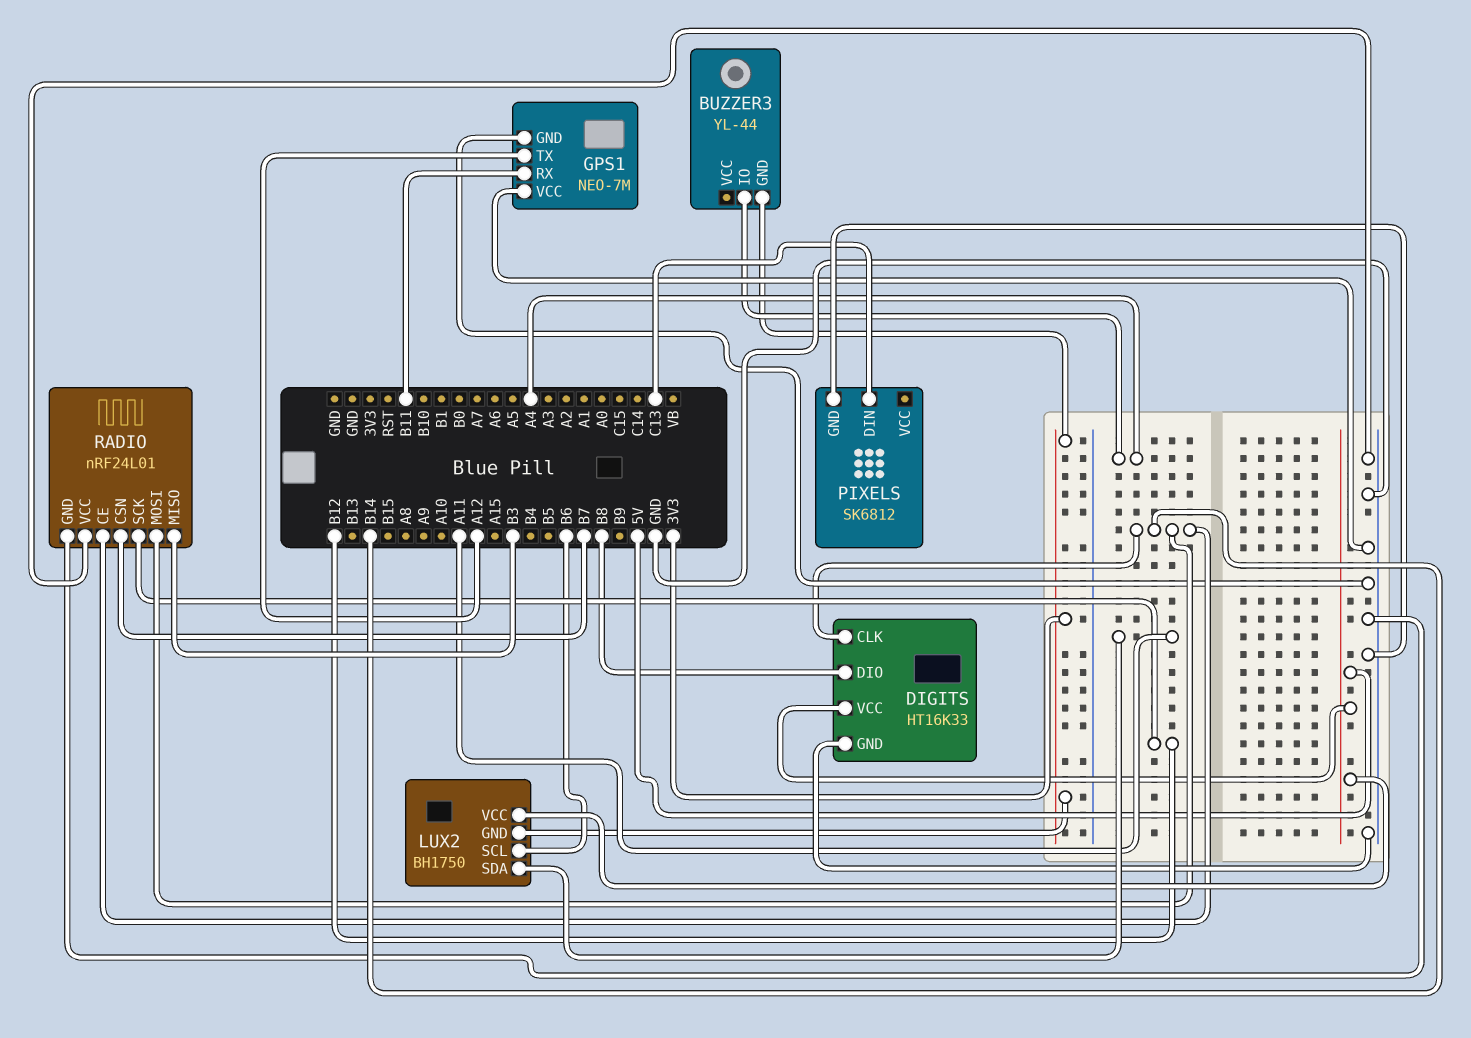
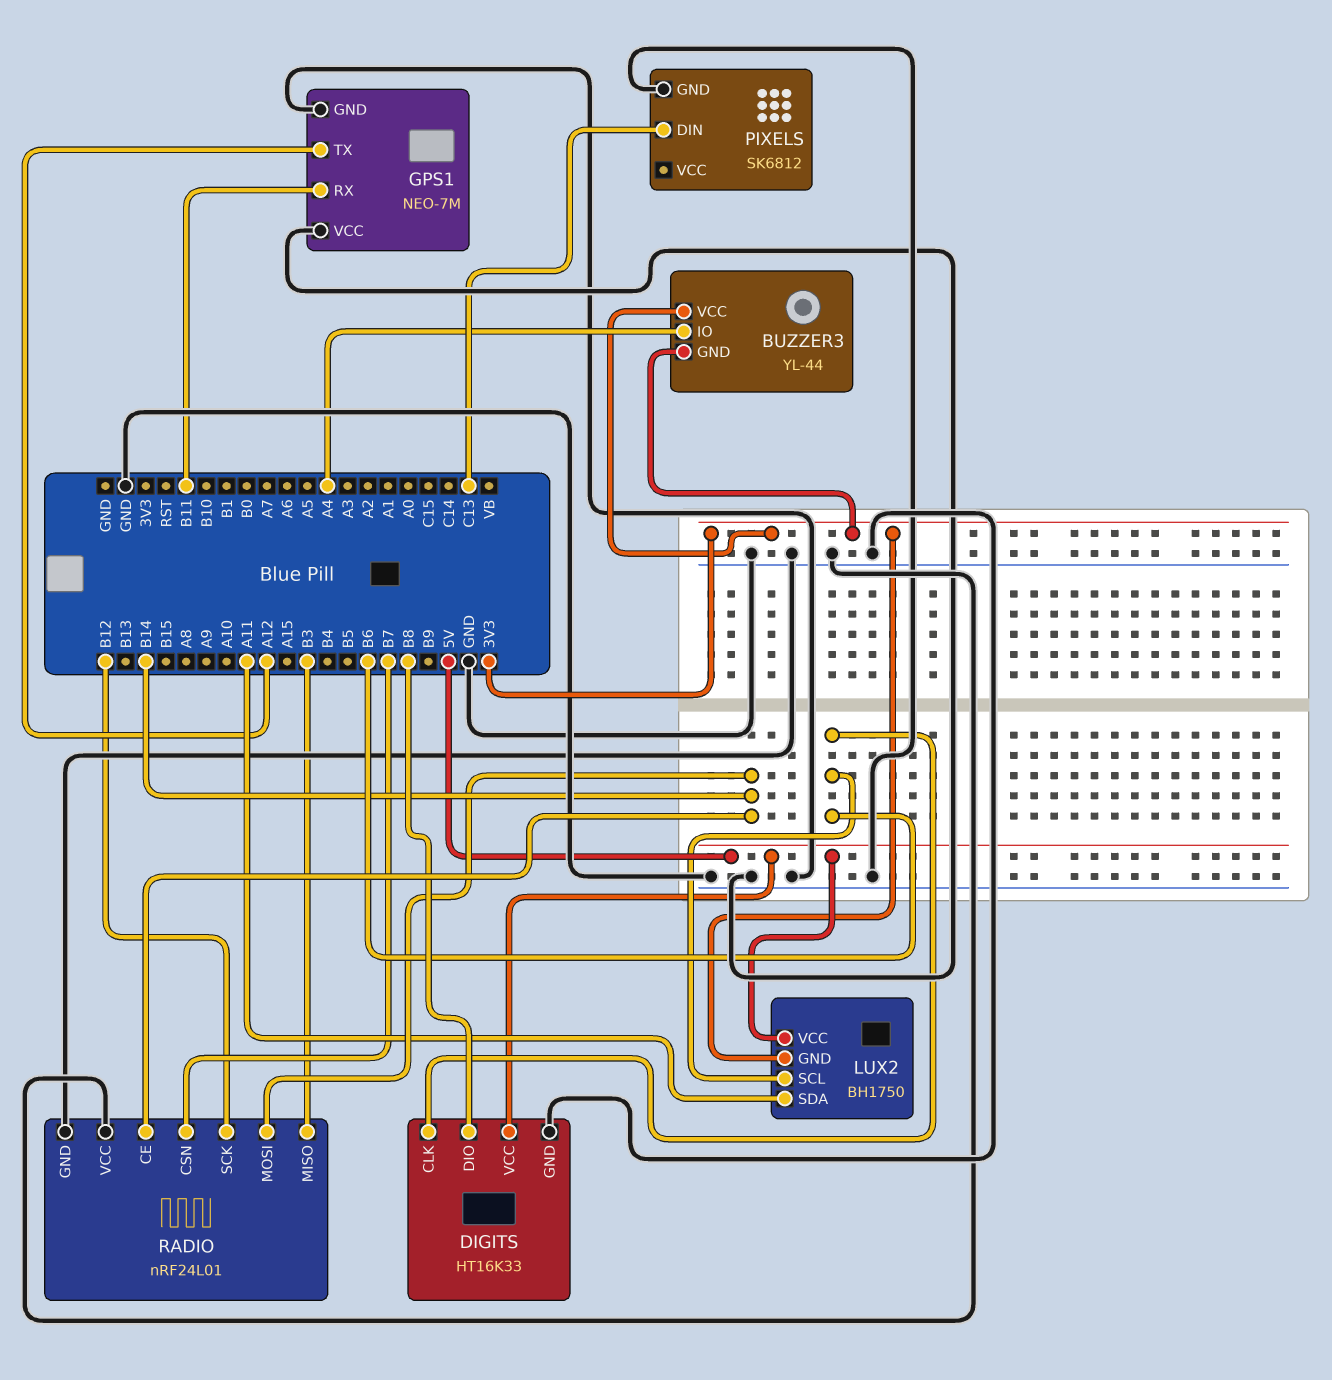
BUZZER3 pin VCC: none -> 3V3
DIGITS pin CLK: B14 -> B6

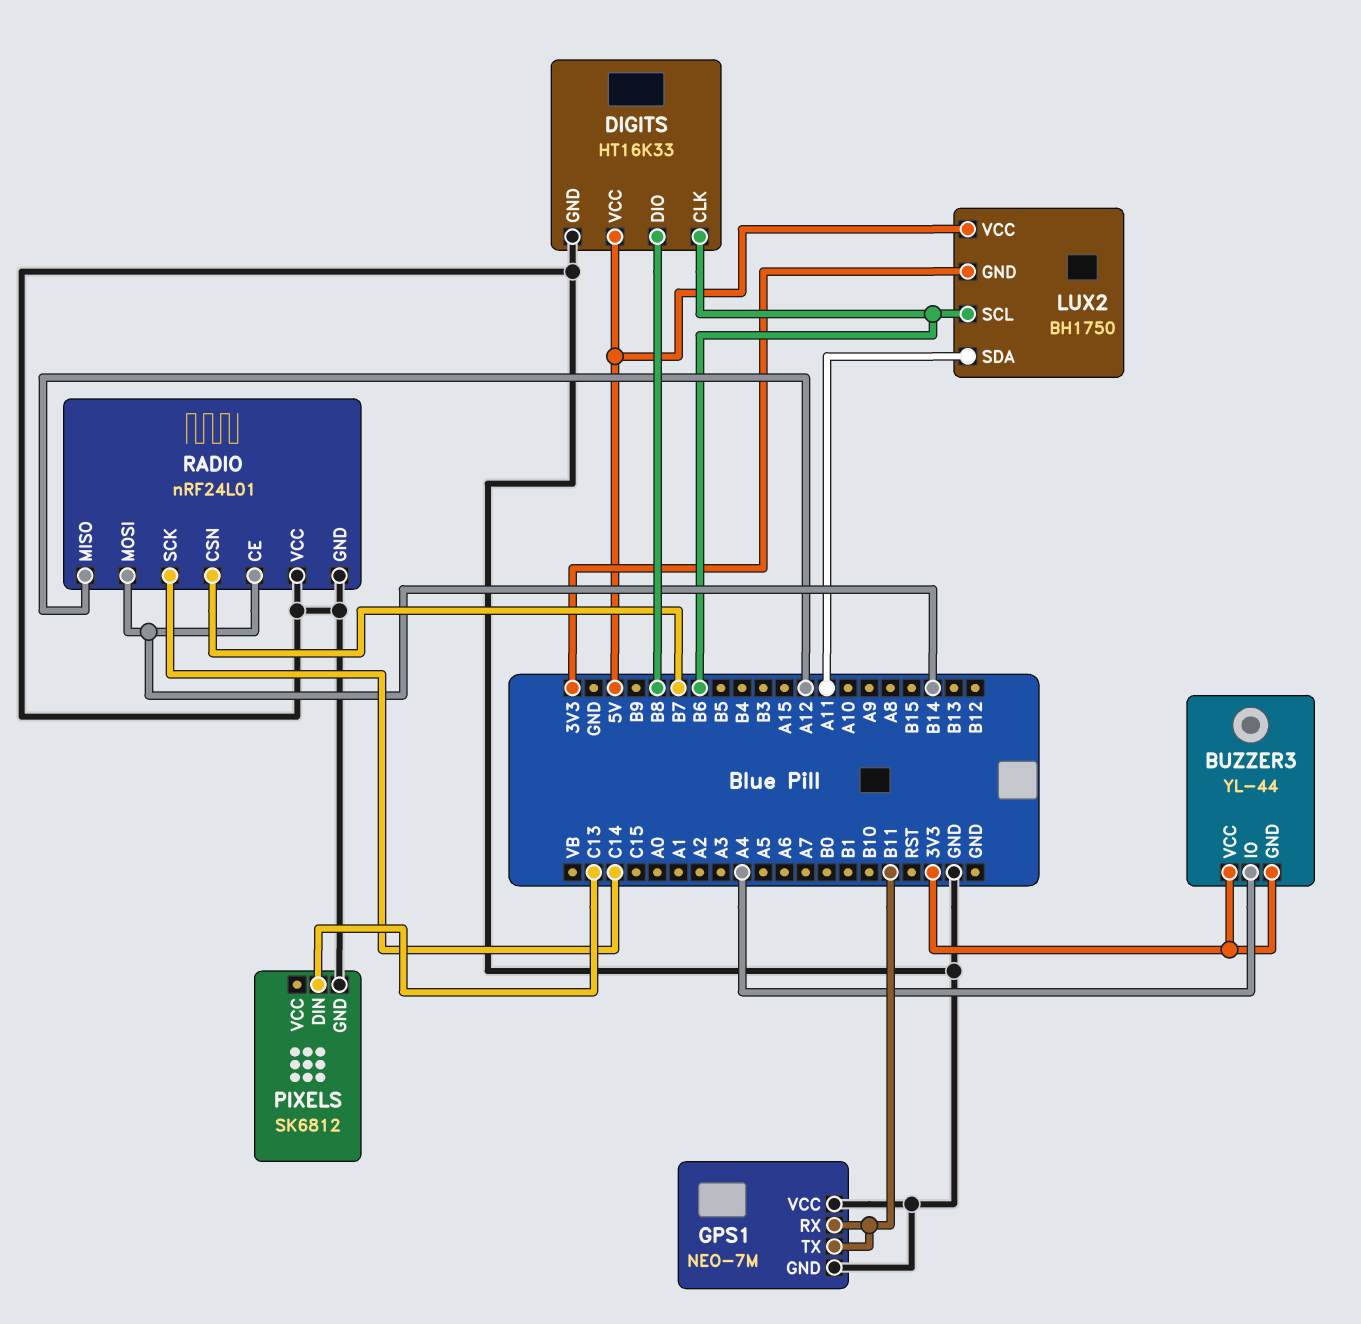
GPS1 pin TX: A12 -> B11
RADIO pin MISO: B3 -> A12
RADIO pin SCK: B12 -> C14

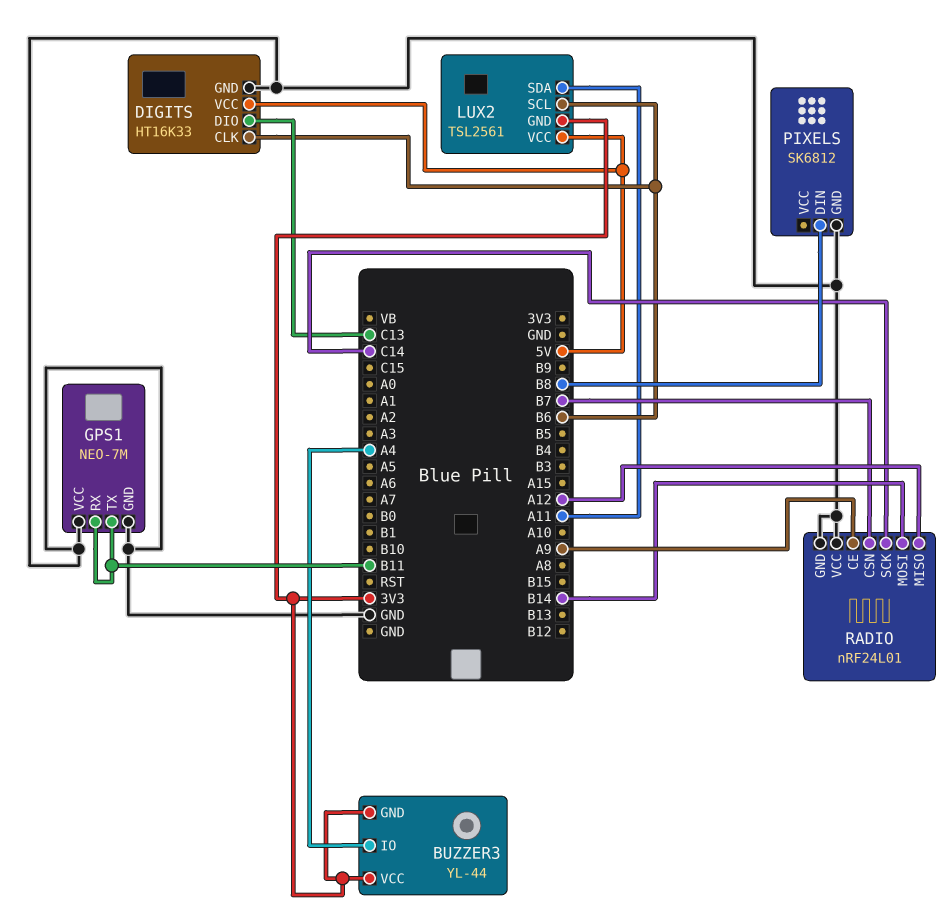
DIGITS pin DIO: B8 -> C13
LUX2: BH1750 -> TSL2561
PIXELS pin DIN: C13 -> B8
RADIO pin CE: B14 -> A9

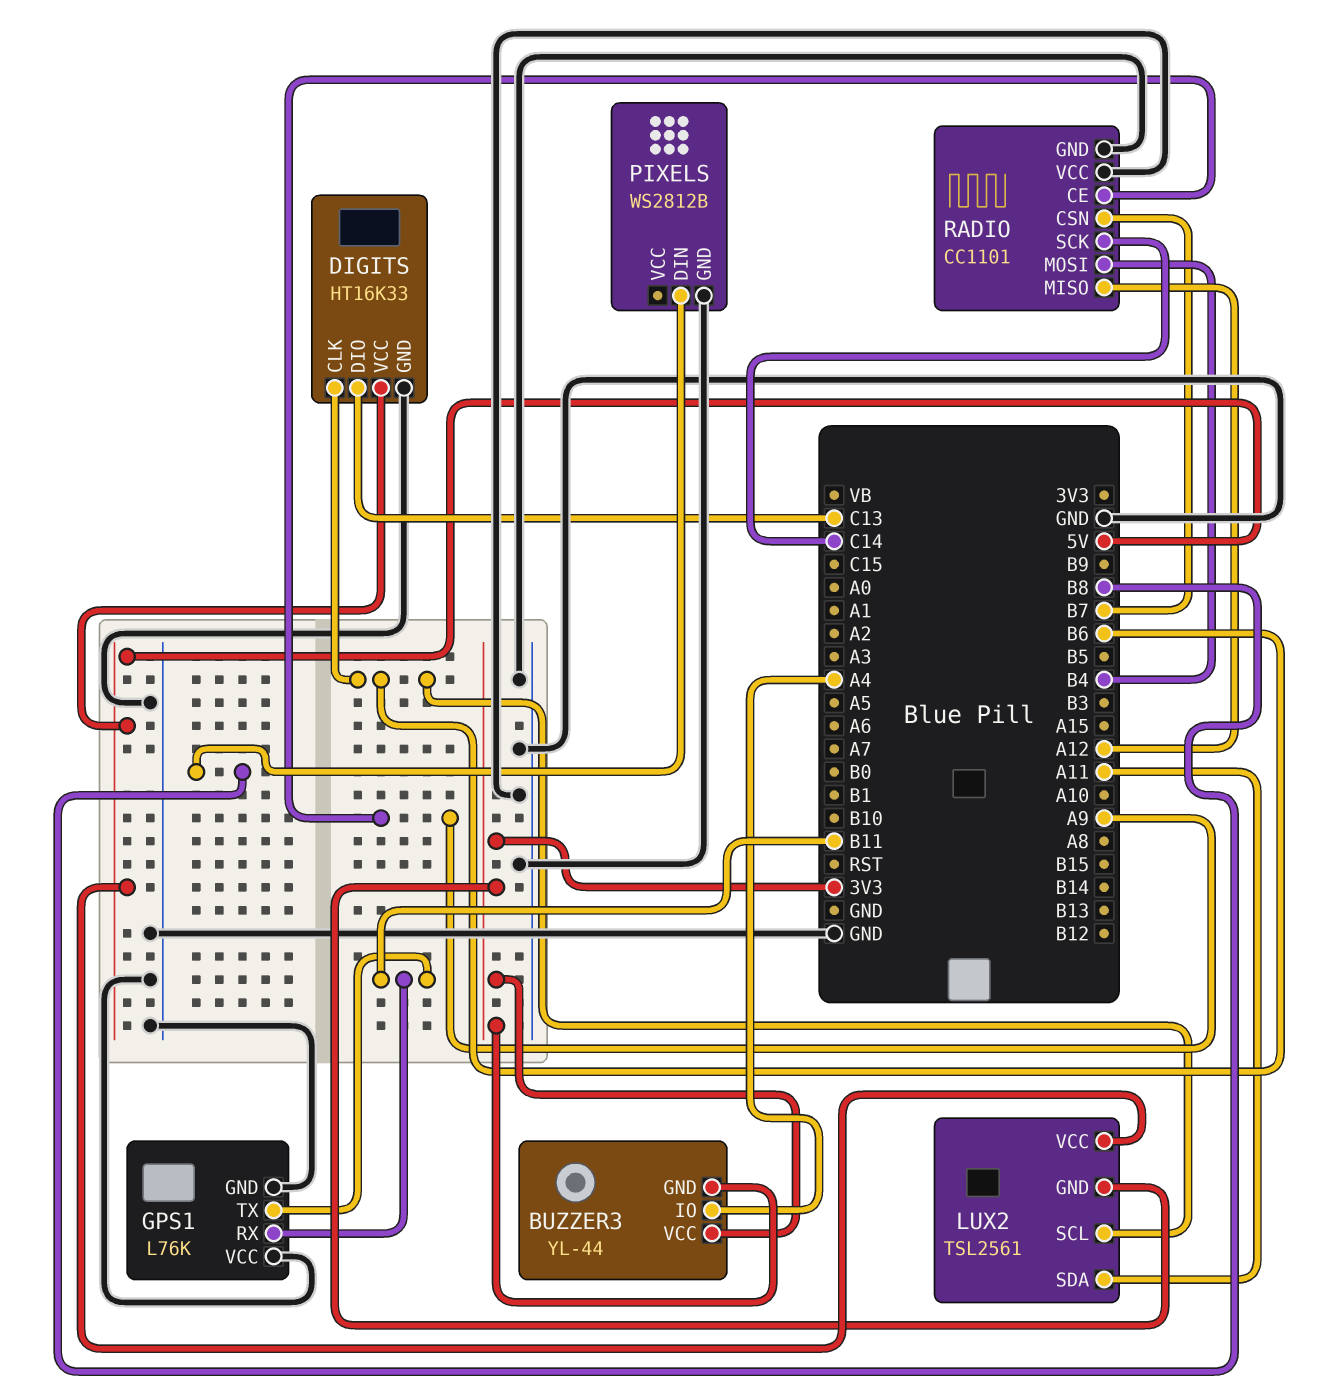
GPS1: NEO-7M -> L76K
PIXELS: SK6812 -> WS2812B
RADIO: nRF24L01 -> CC1101
RADIO pin MOSI: B14 -> B4

